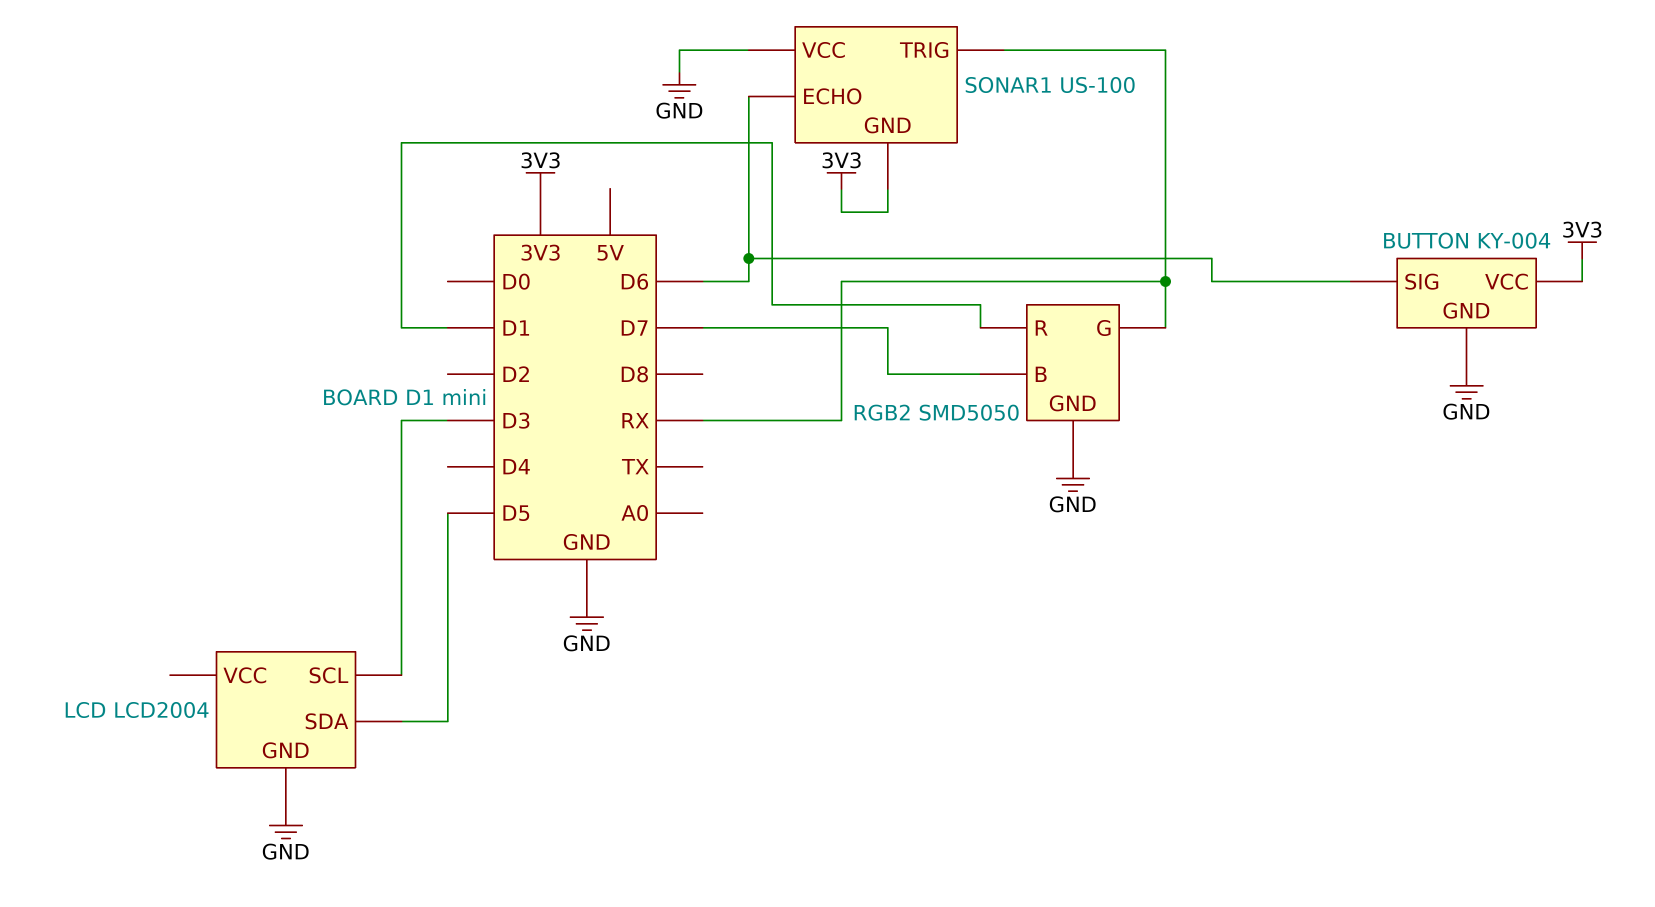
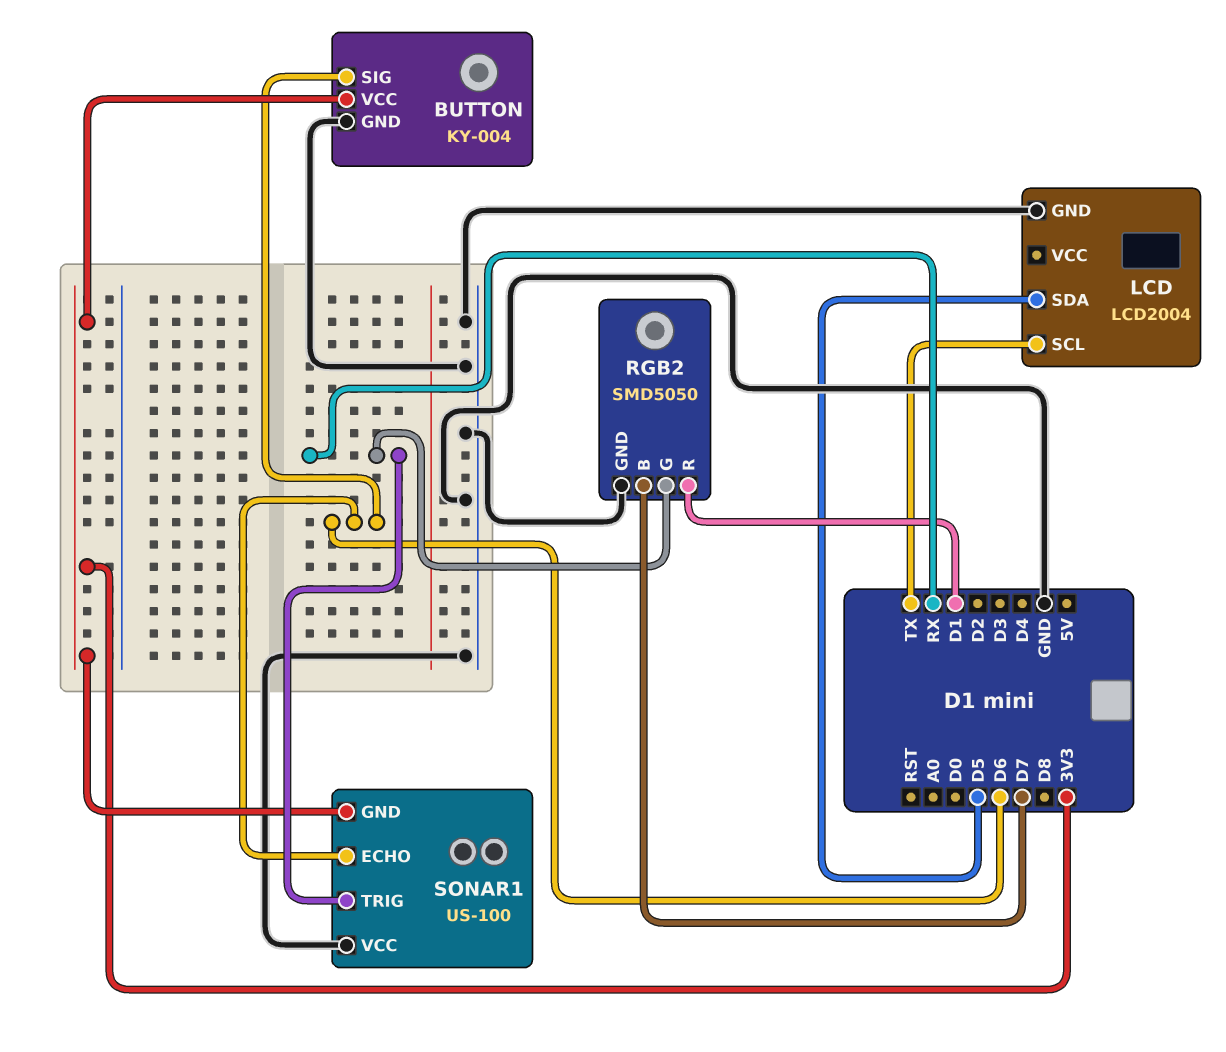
LCD pin SCL: D3 -> TX

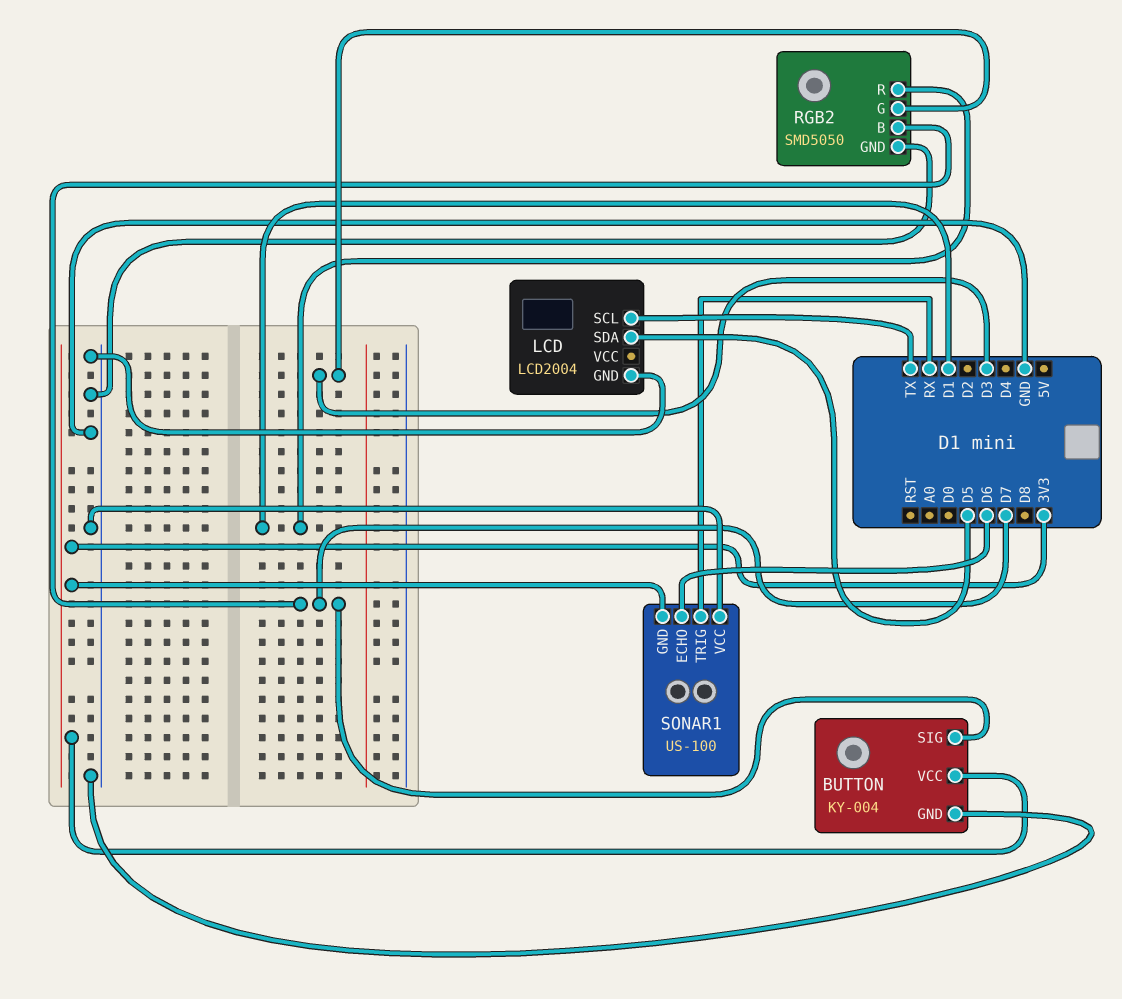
BUTTON pin SIG: D6 -> D7
RGB2 pin G: RX -> D3

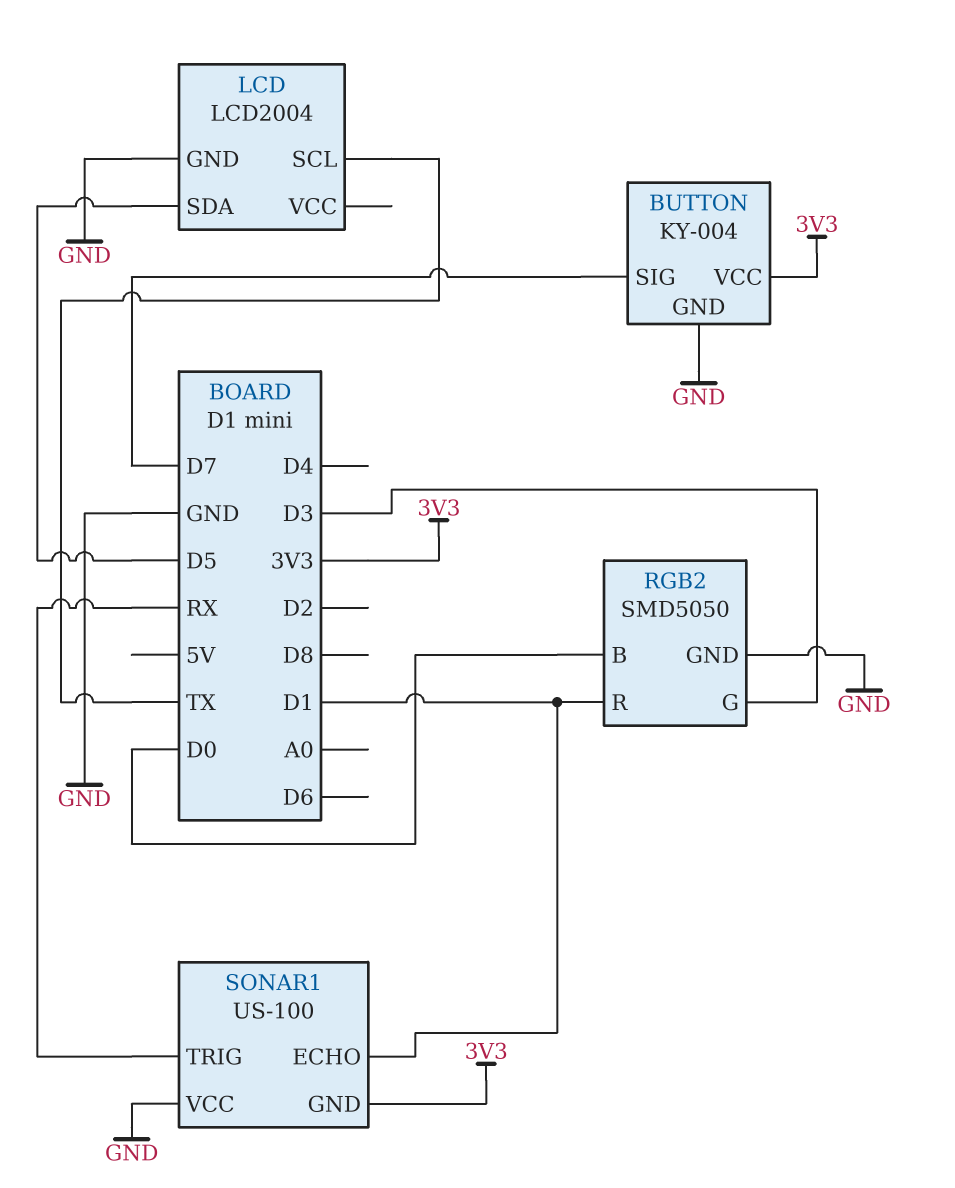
RGB2 pin B: D7 -> D0
SONAR1 pin ECHO: D6 -> D1

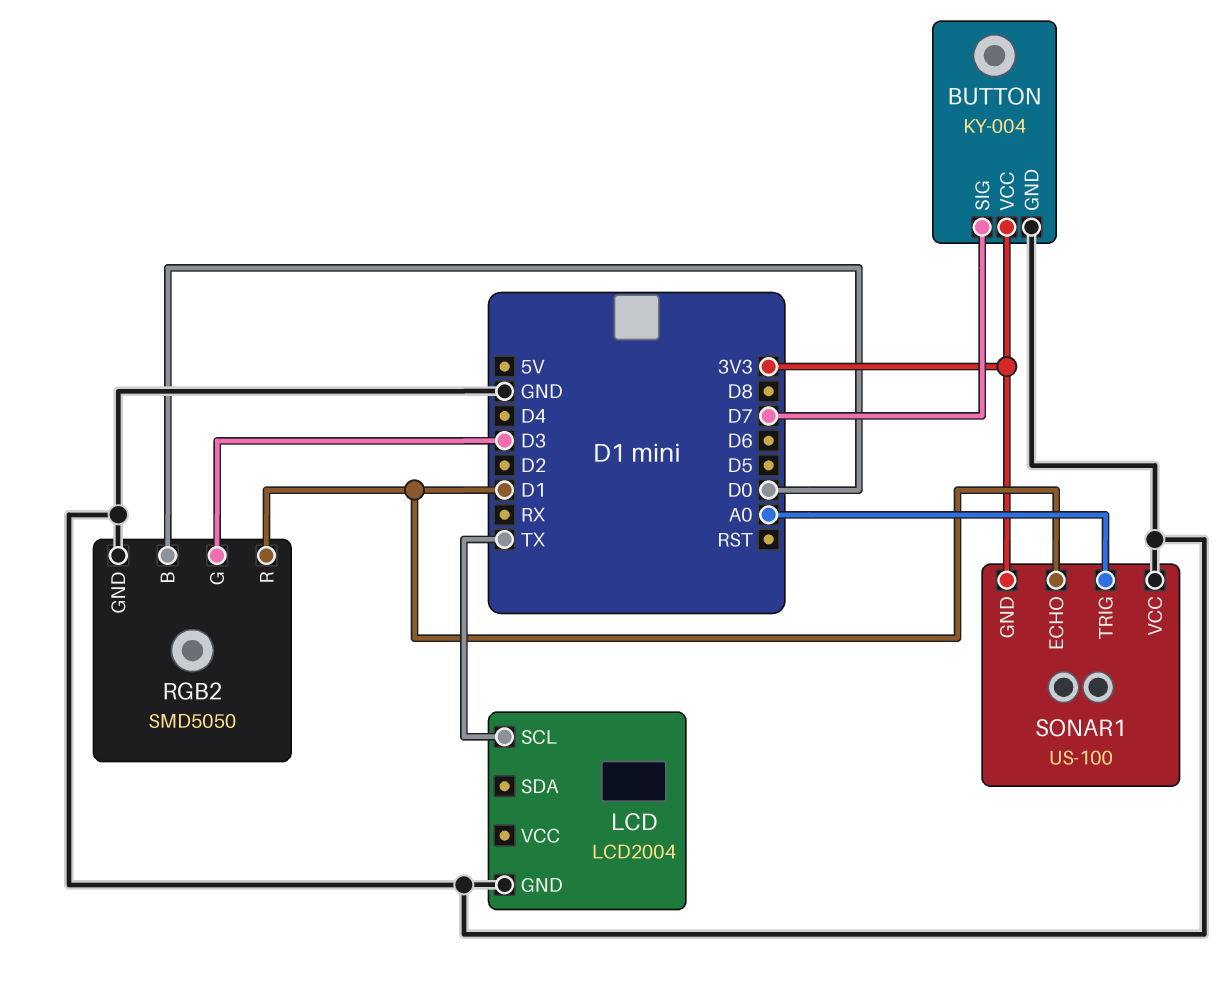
LCD pin SDA: D5 -> none
SONAR1 pin TRIG: RX -> A0

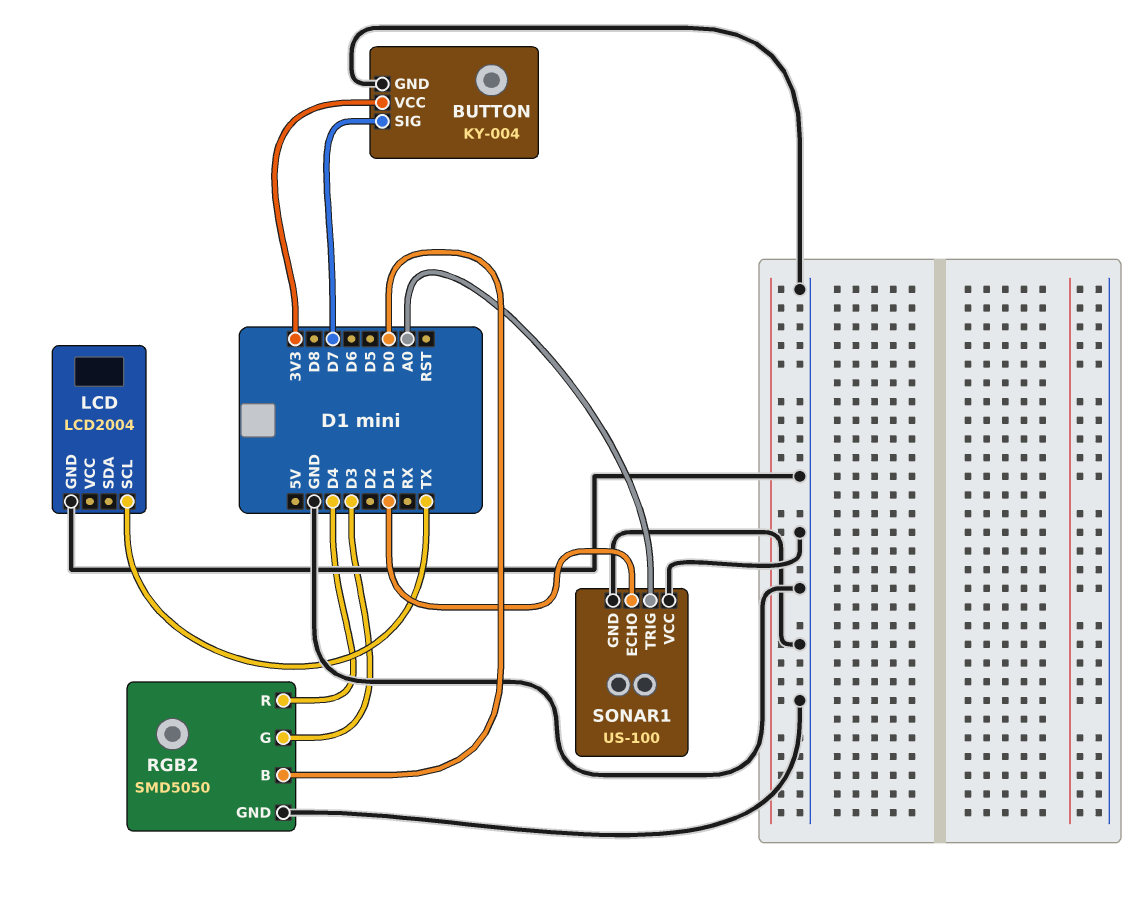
RGB2 pin R: D1 -> D4
SONAR1 pin GND: 3V3 -> GND

